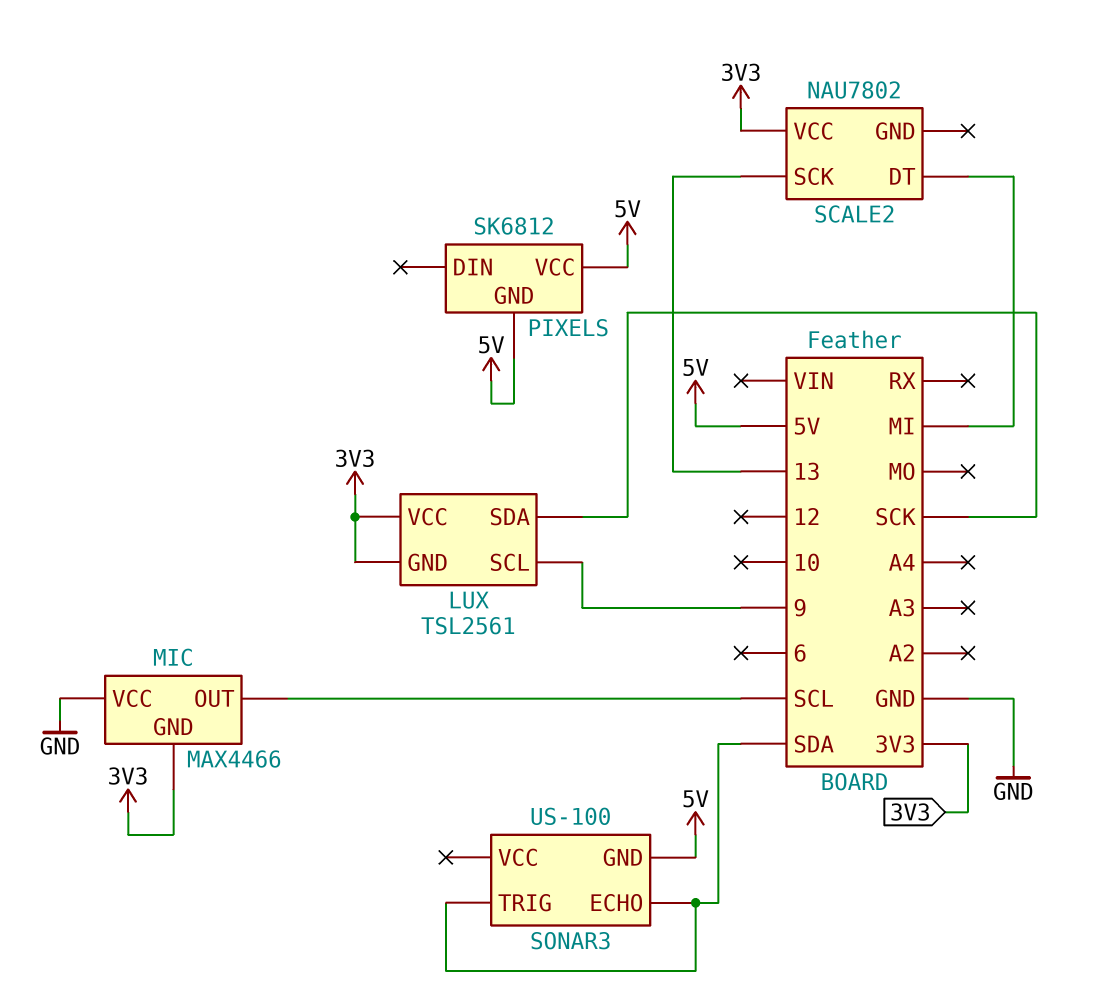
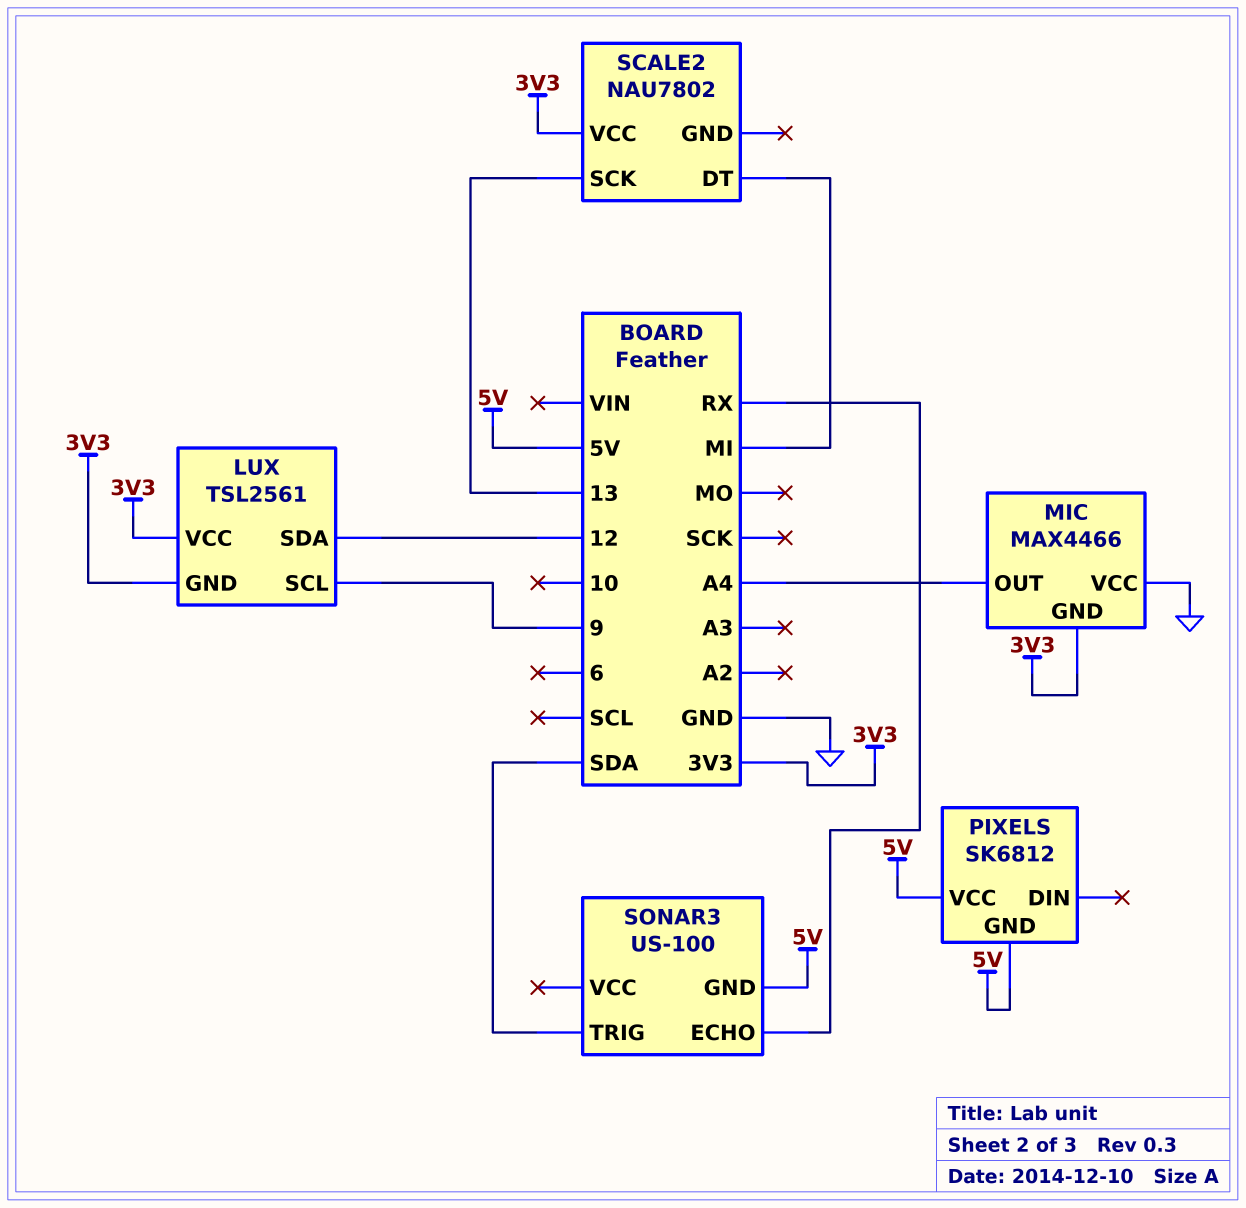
LUX pin SDA: SCK -> 12
MIC pin OUT: SCL -> A4
SONAR3 pin ECHO: SDA -> RX

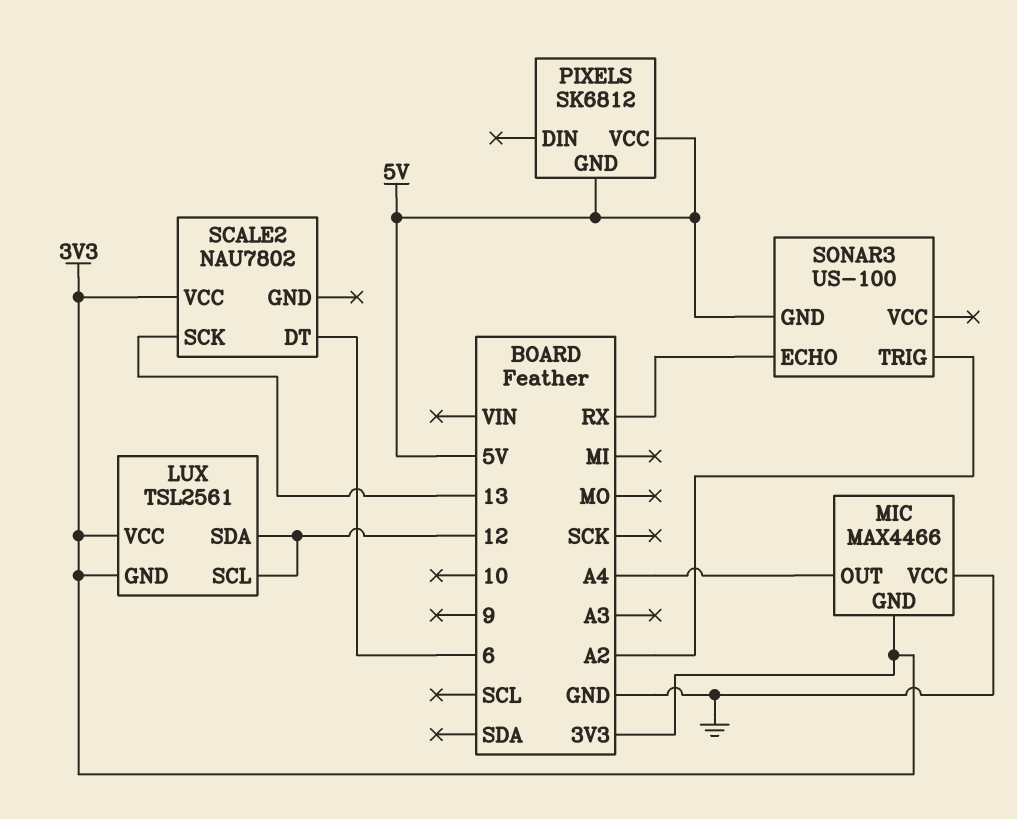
LUX pin SCL: 9 -> 12
SCALE2 pin DT: MI -> 6
SONAR3 pin TRIG: SDA -> A2

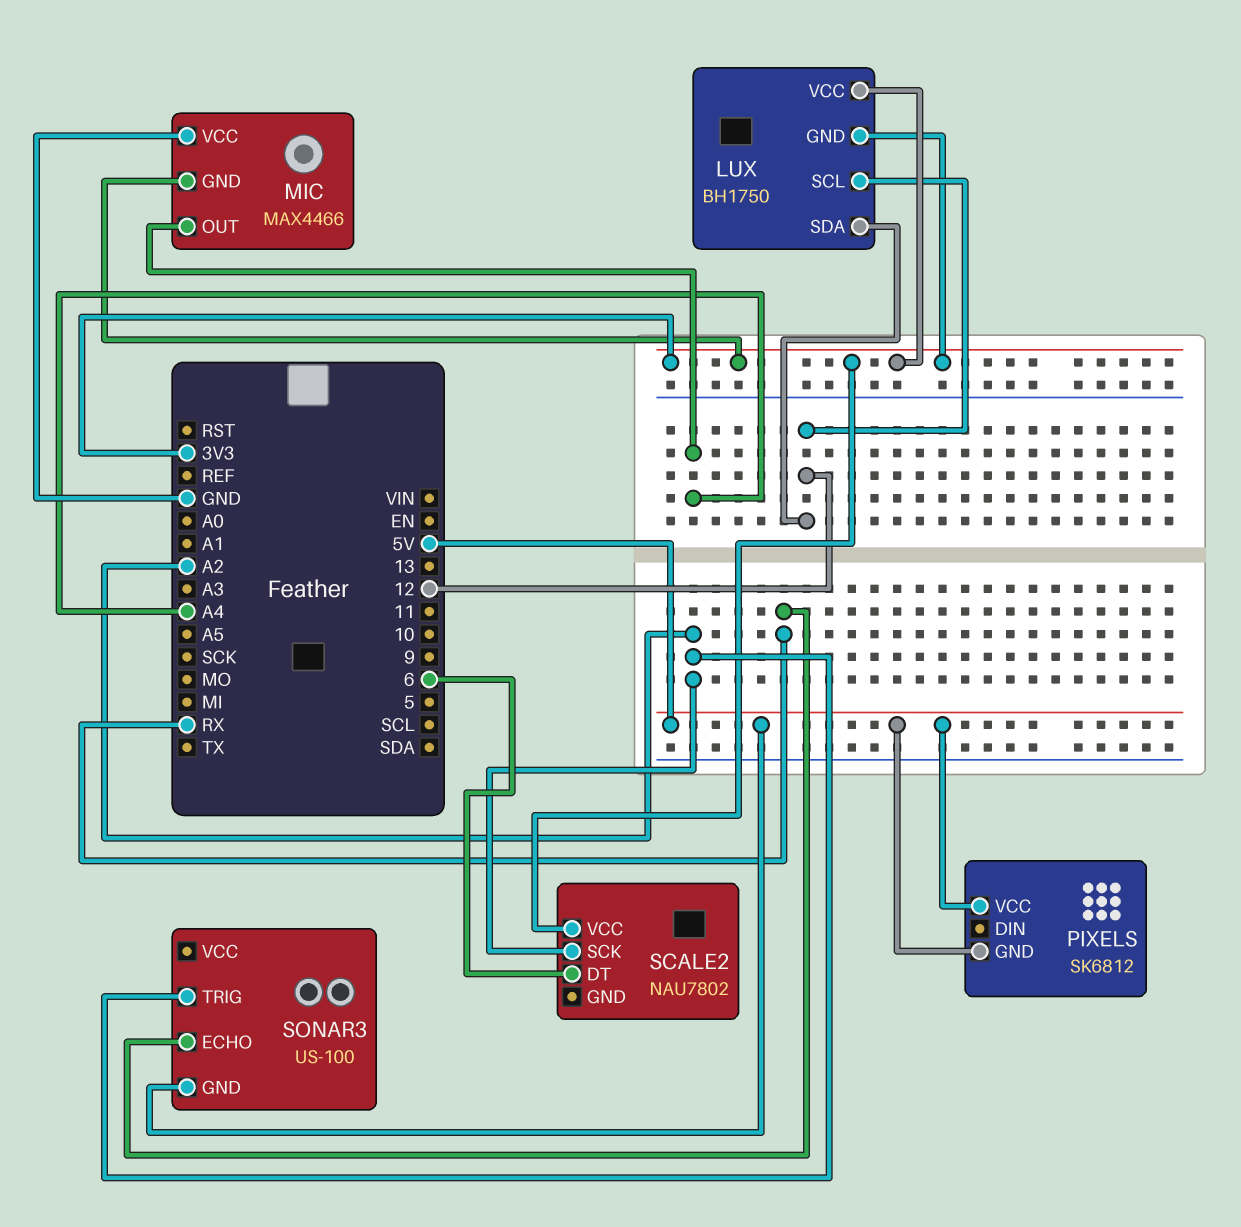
LUX: TSL2561 -> BH1750
SCALE2 pin SCK: 13 -> A2

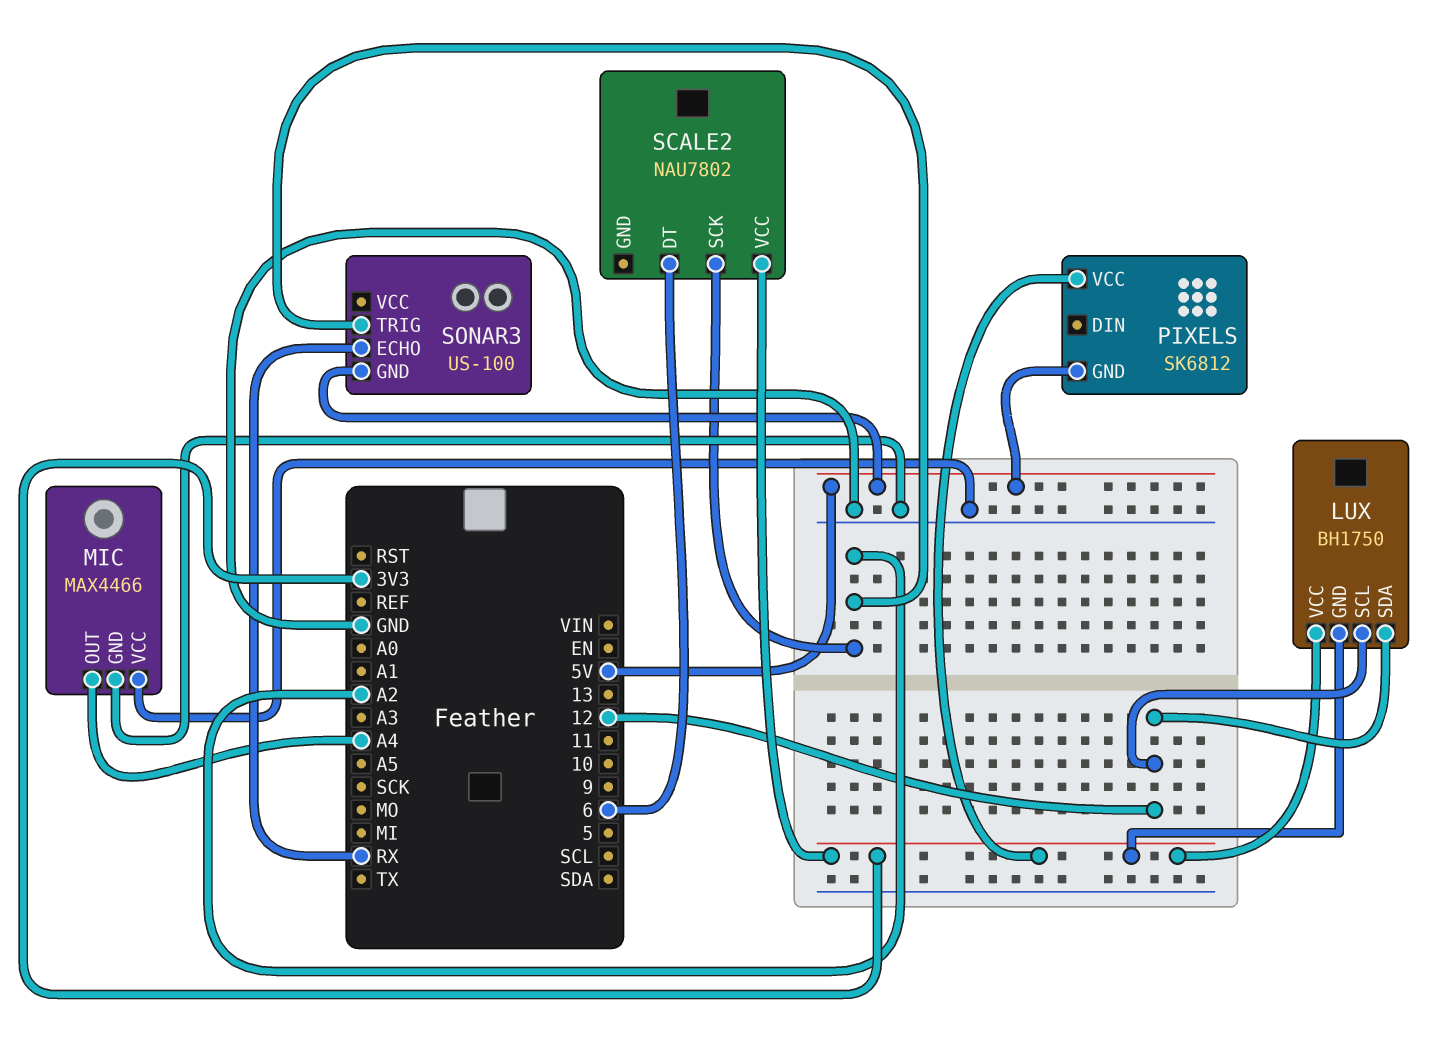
MIC pin GND: 3V3 -> GND
PIXELS pin VCC: 5V -> 3V3

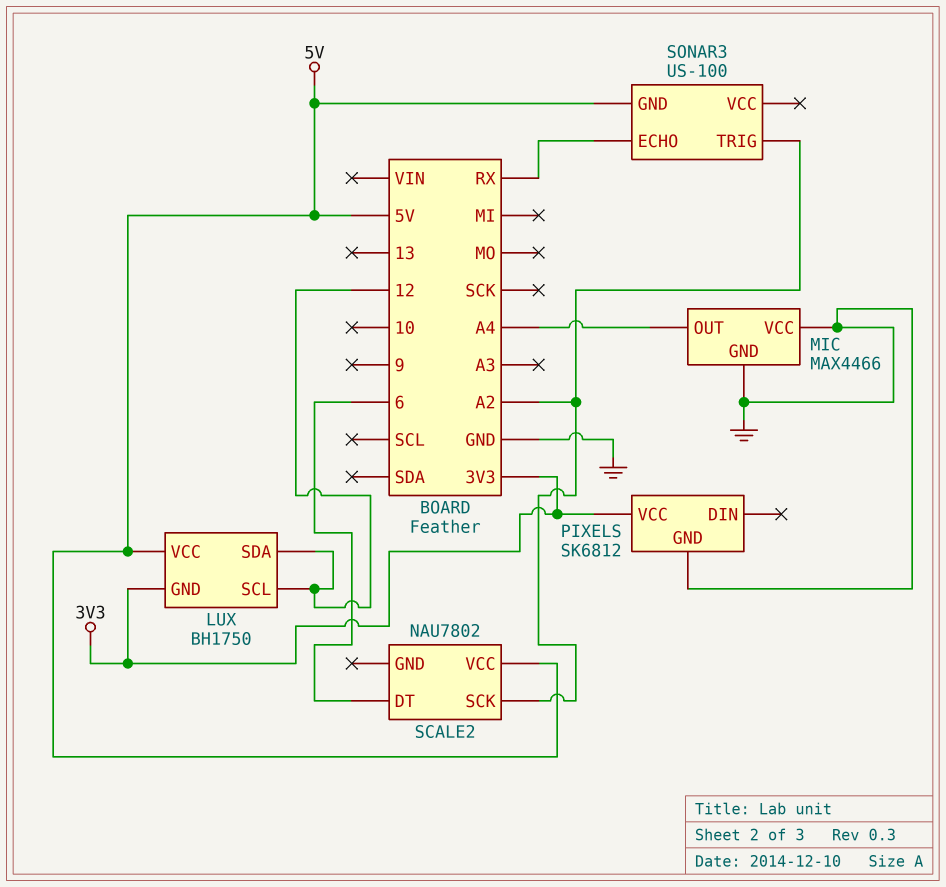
LUX pin VCC: 3V3 -> 5V
PIXELS pin GND: 5V -> GND
SCALE2 pin VCC: 3V3 -> 5V

